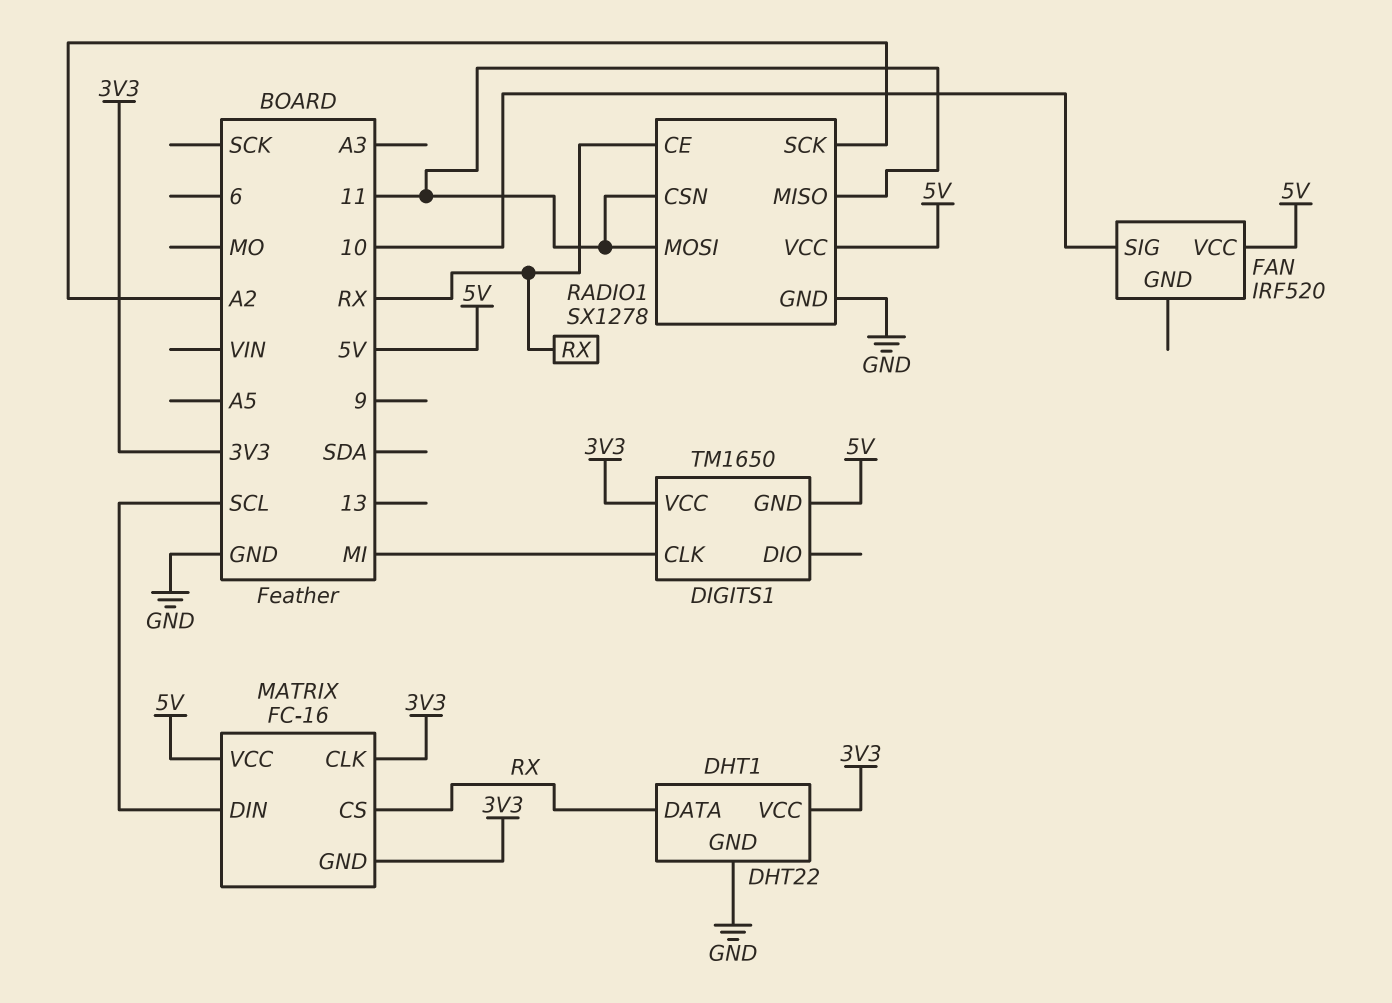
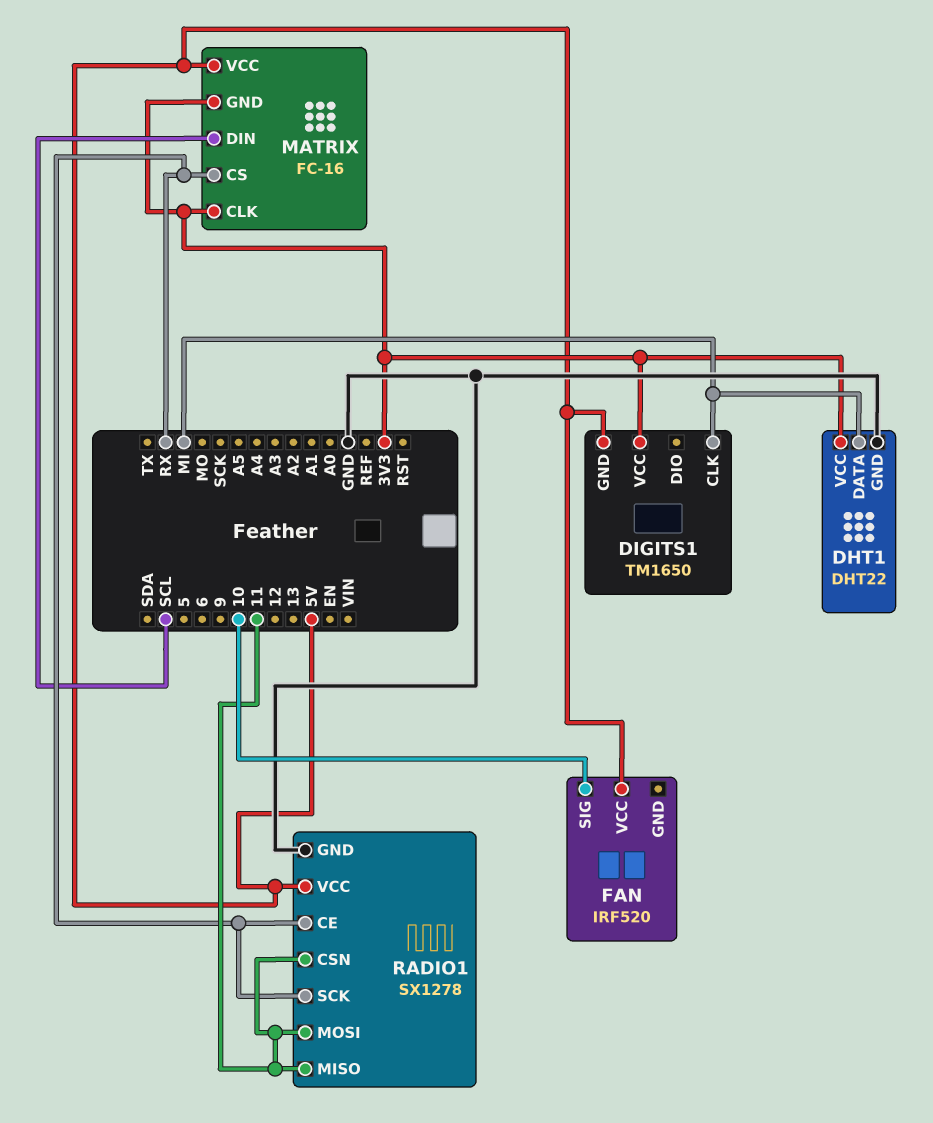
DHT1 pin DATA: RX -> MI
RADIO1 pin SCK: A2 -> RX

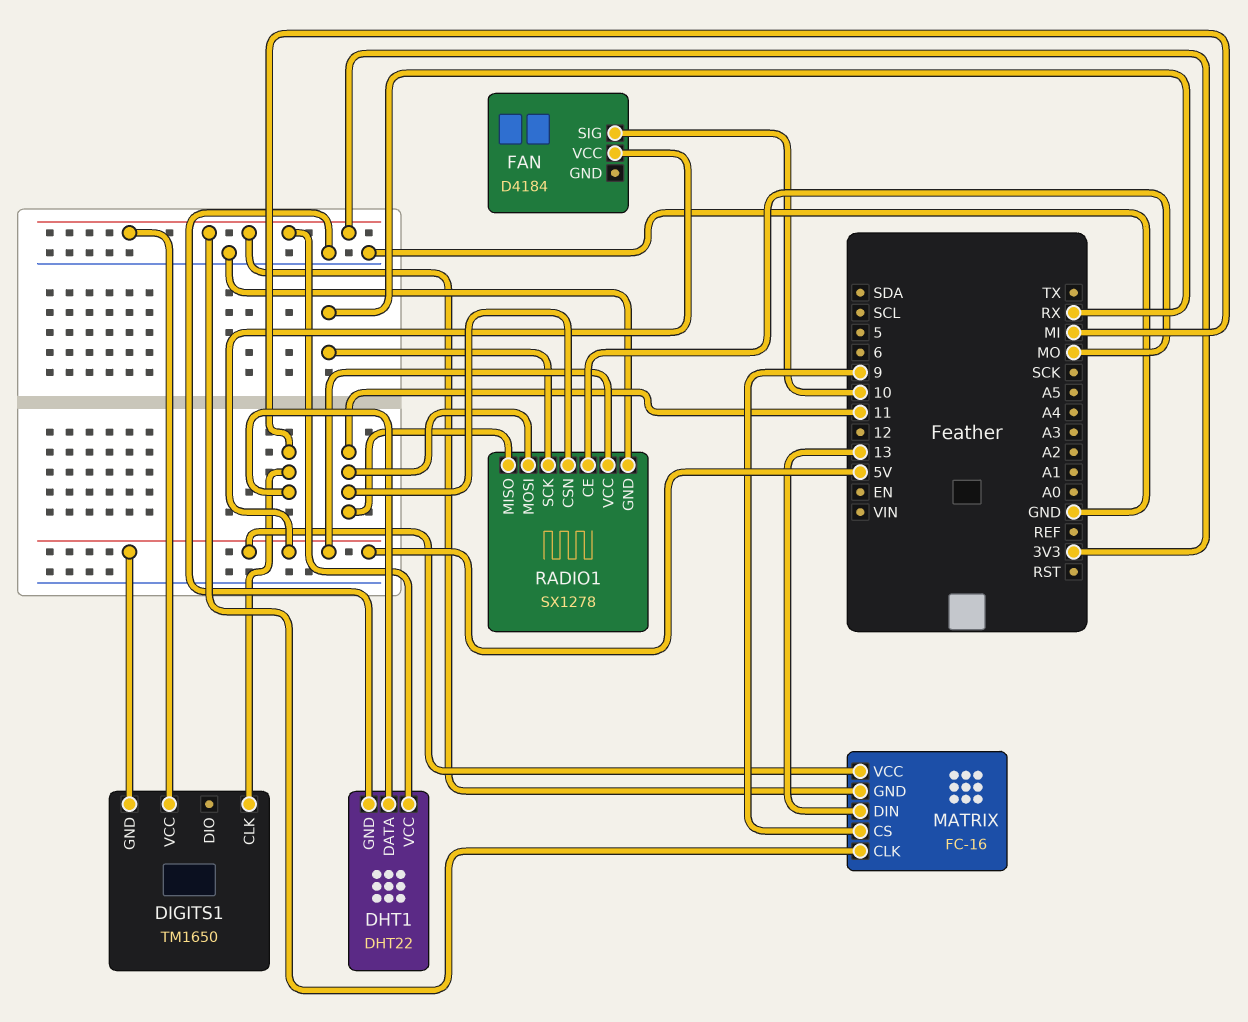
FAN: IRF520 -> D4184
MATRIX pin CS: RX -> 9
MATRIX pin DIN: SCL -> 13
RADIO1 pin CE: RX -> MO

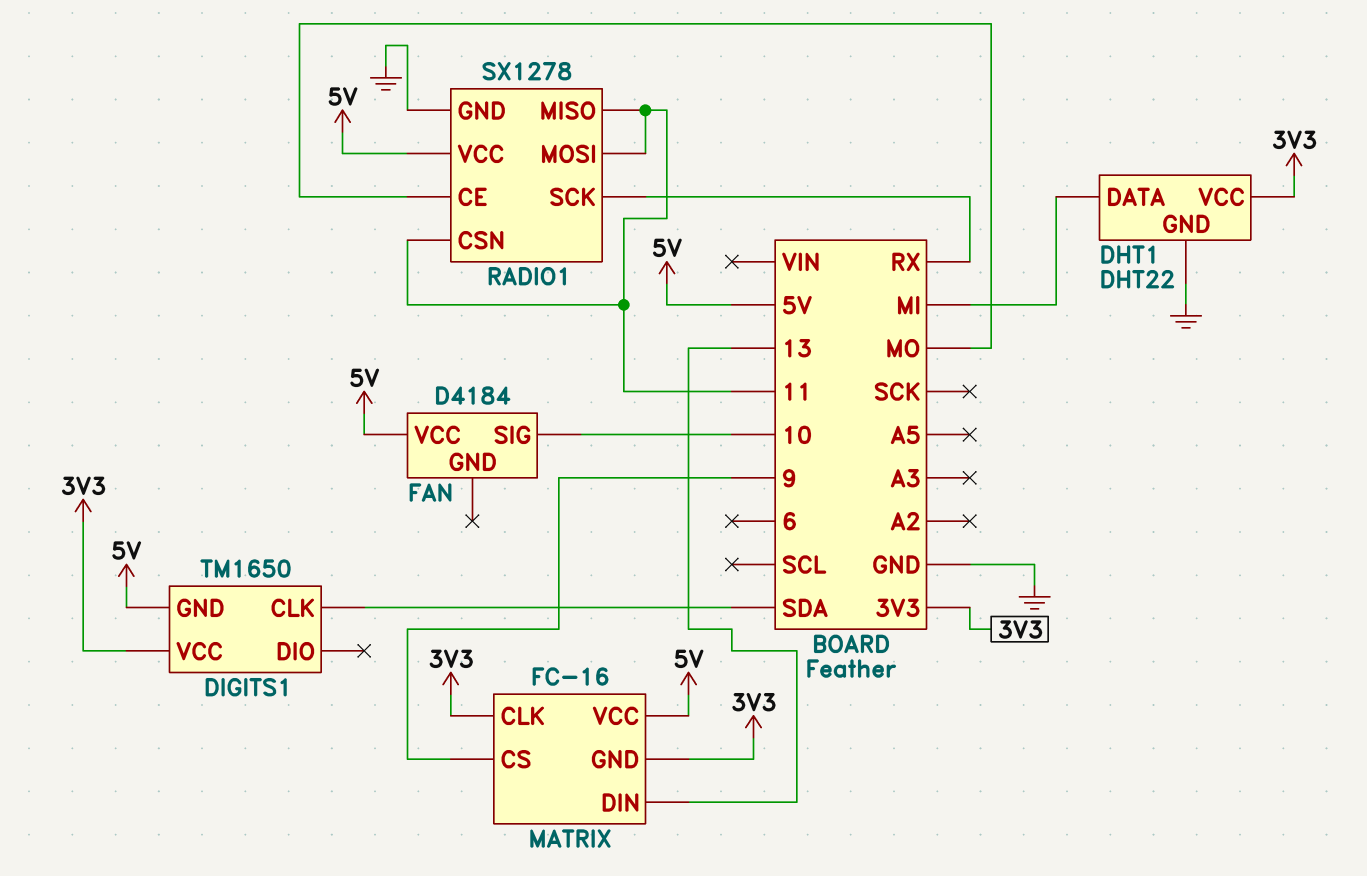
DIGITS1 pin CLK: MI -> SDA

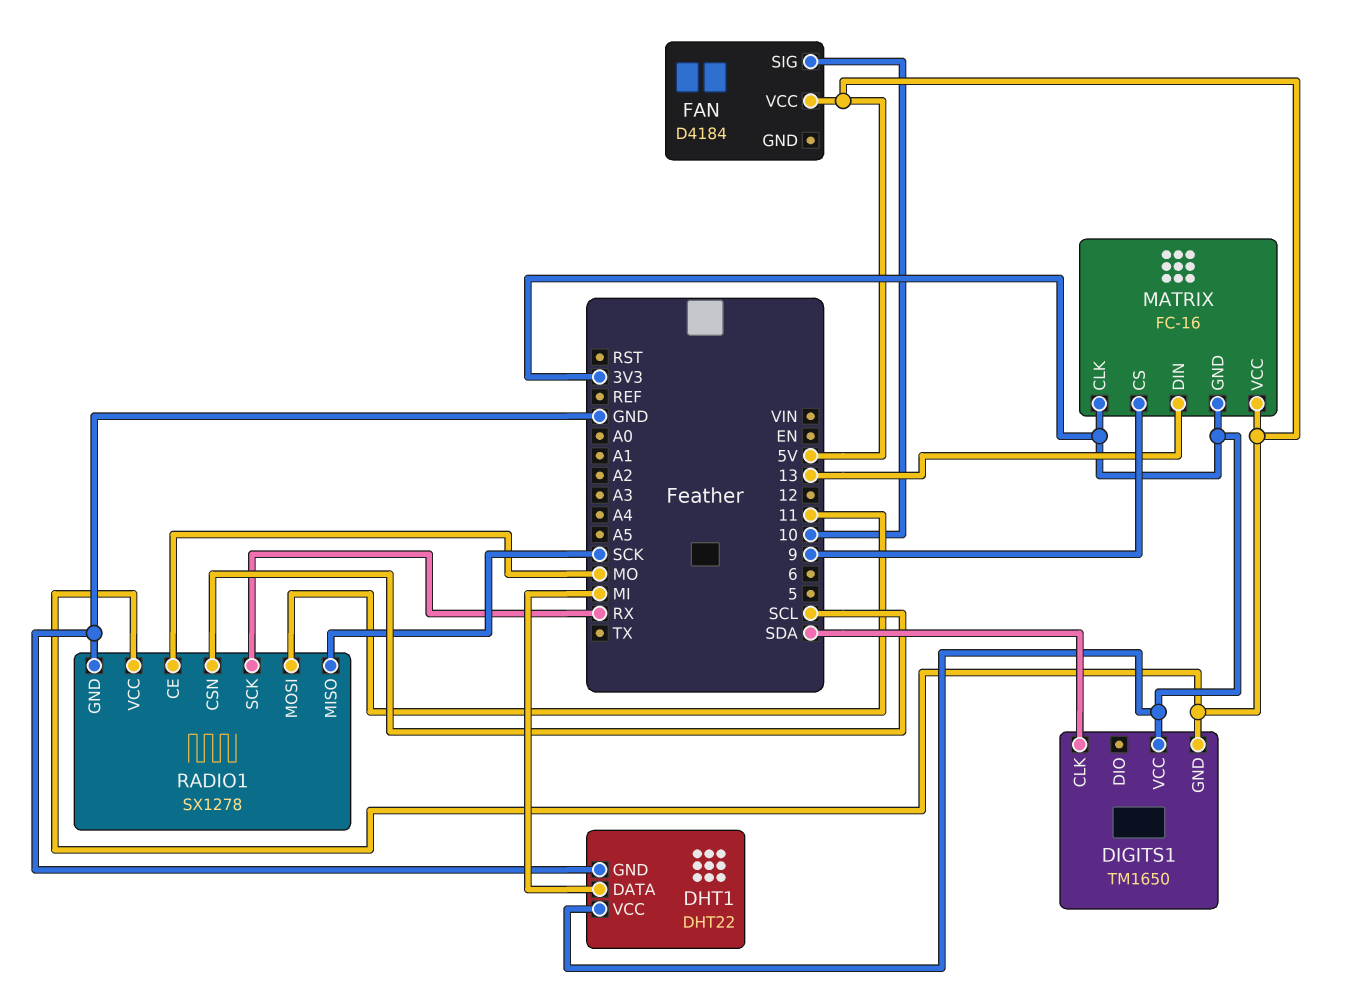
RADIO1 pin CSN: 11 -> SCL
RADIO1 pin MISO: 11 -> SCK

